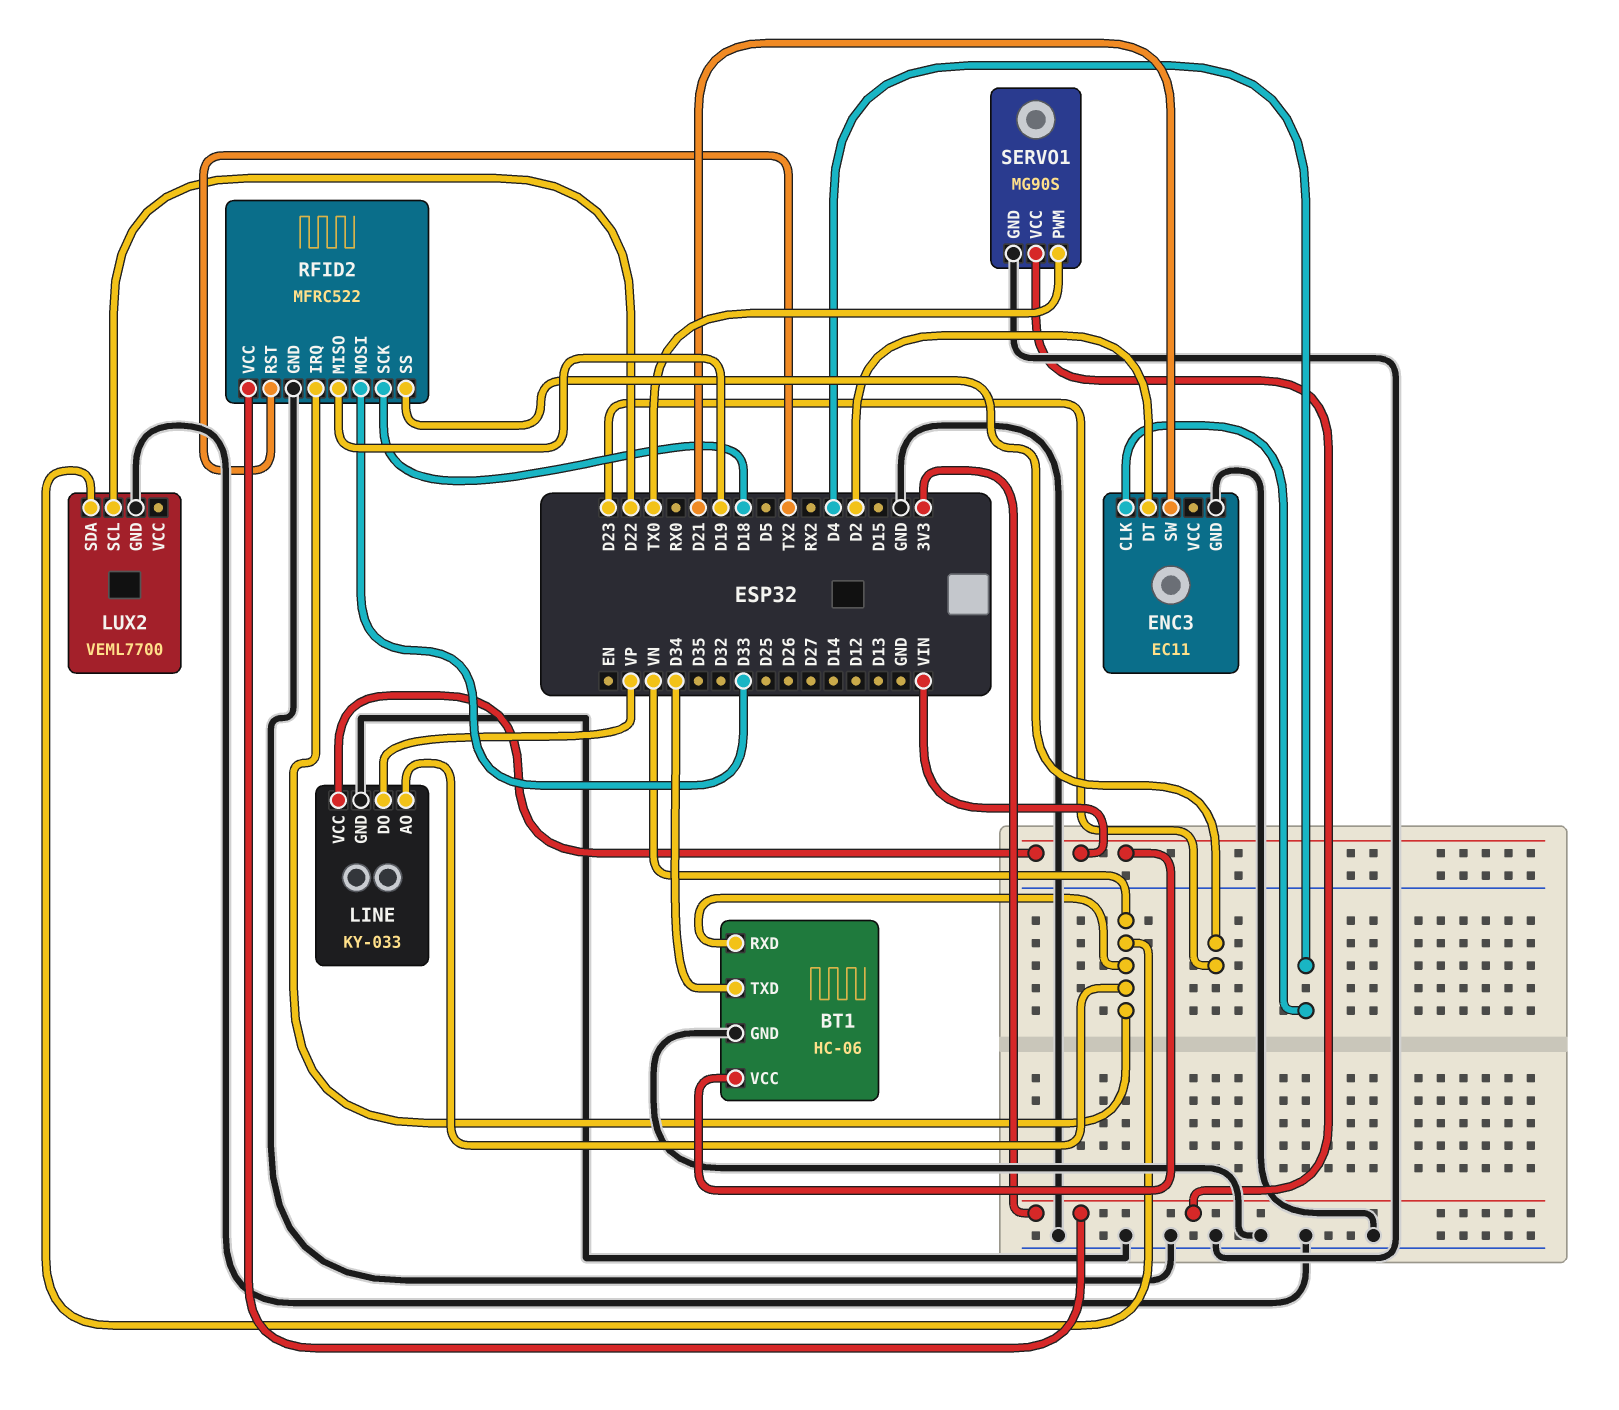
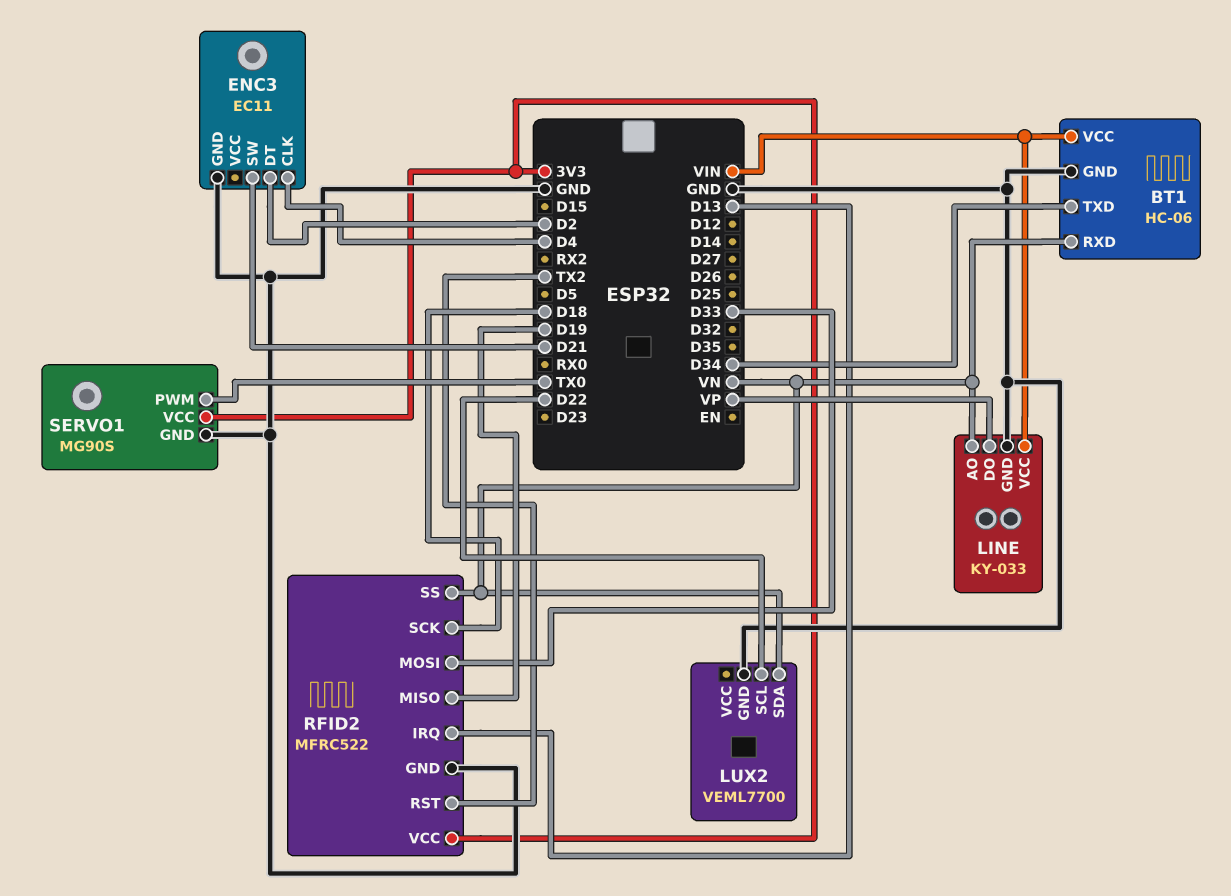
RFID2 pin IRQ: VN -> D13
RFID2 pin SS: D23 -> VN

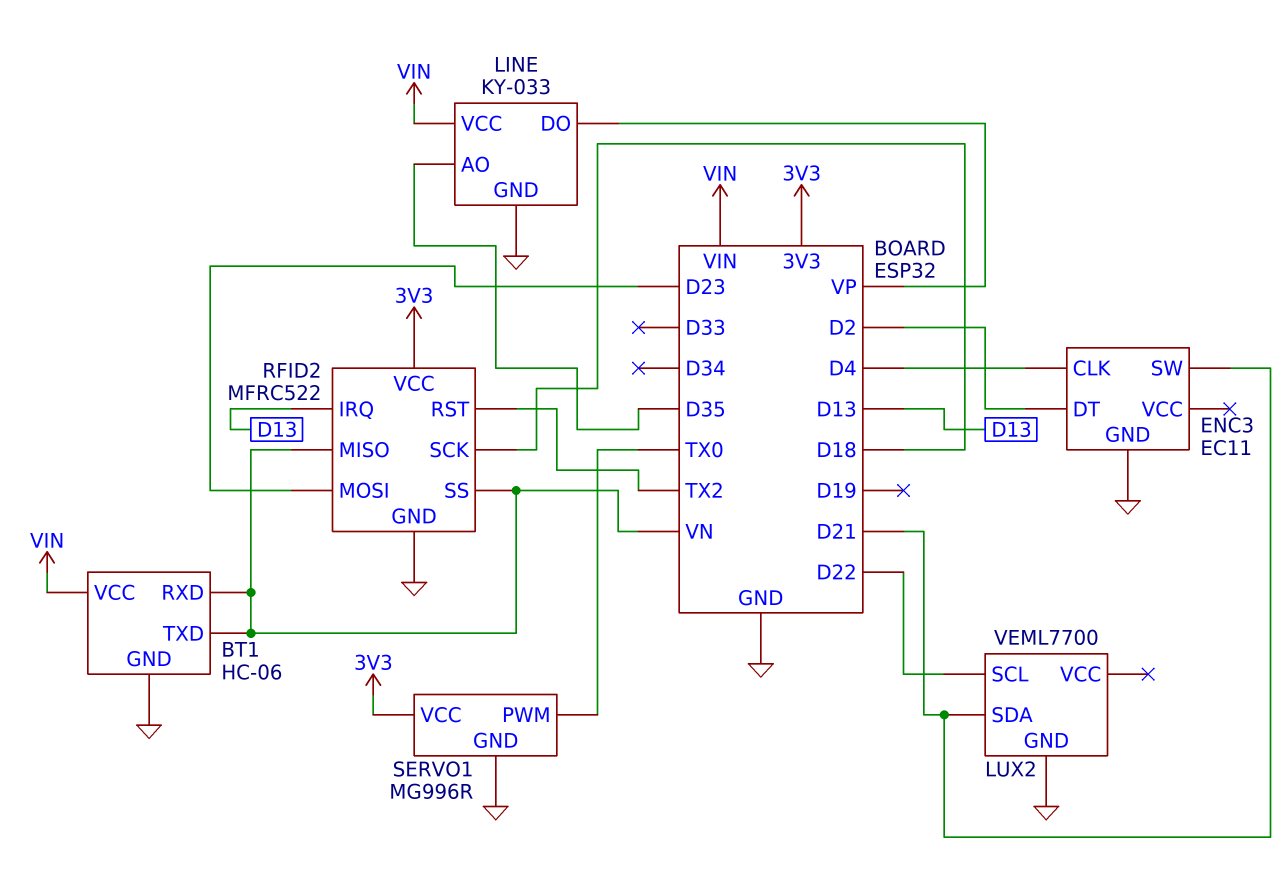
BT1 pin TXD: D34 -> VN
LINE pin AO: VN -> D35
LUX2 pin SDA: VN -> D21
RFID2 pin MISO: D19 -> VN
RFID2 pin MOSI: D33 -> D23
SERVO1: MG90S -> MG996R

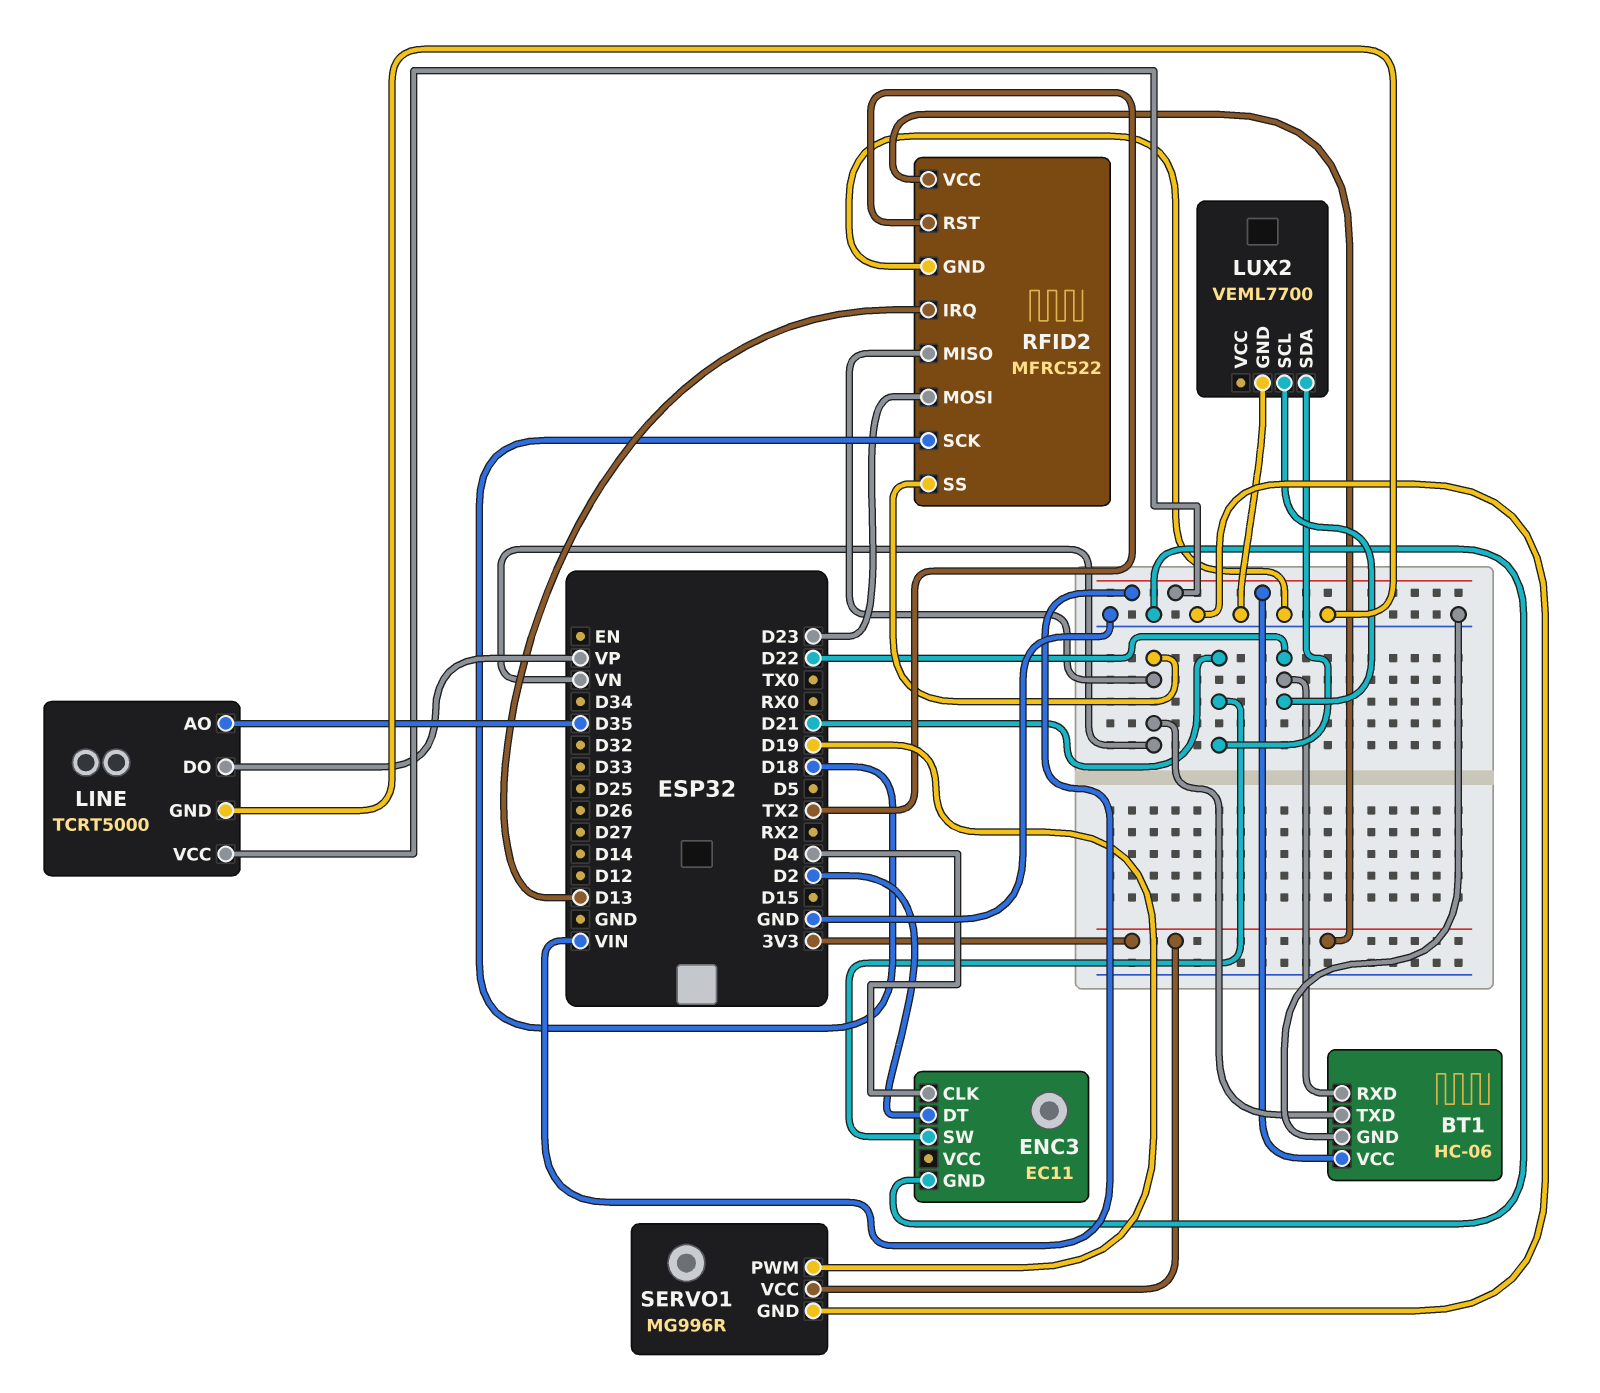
BT1 pin RXD: VN -> D22
LINE: KY-033 -> TCRT5000
SERVO1 pin PWM: TX0 -> D19

